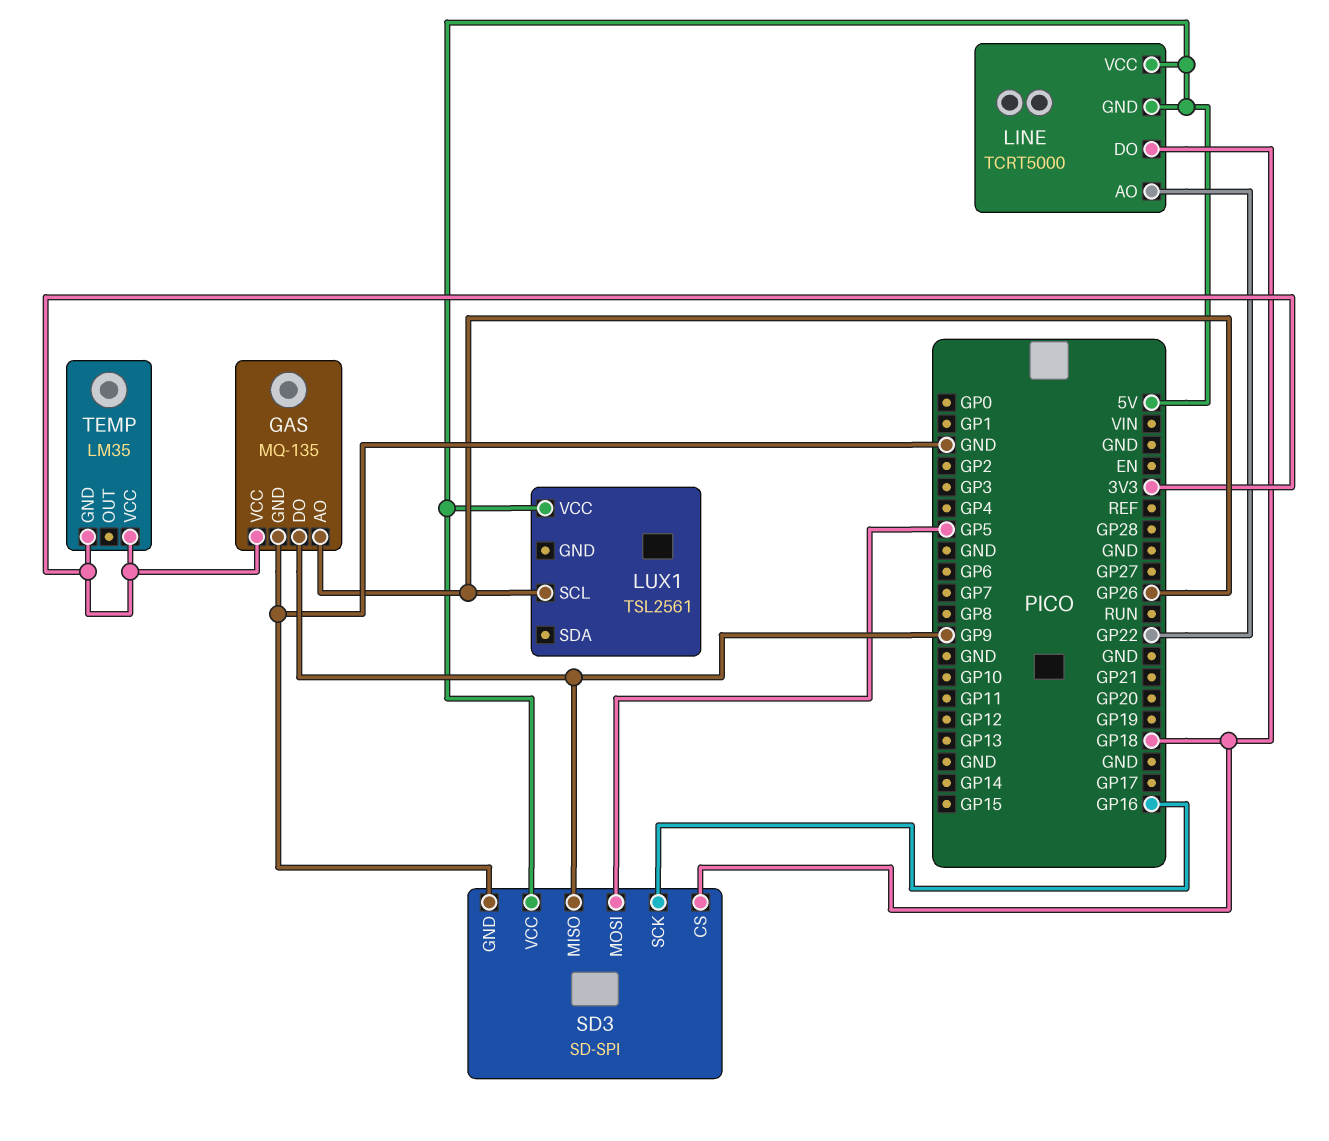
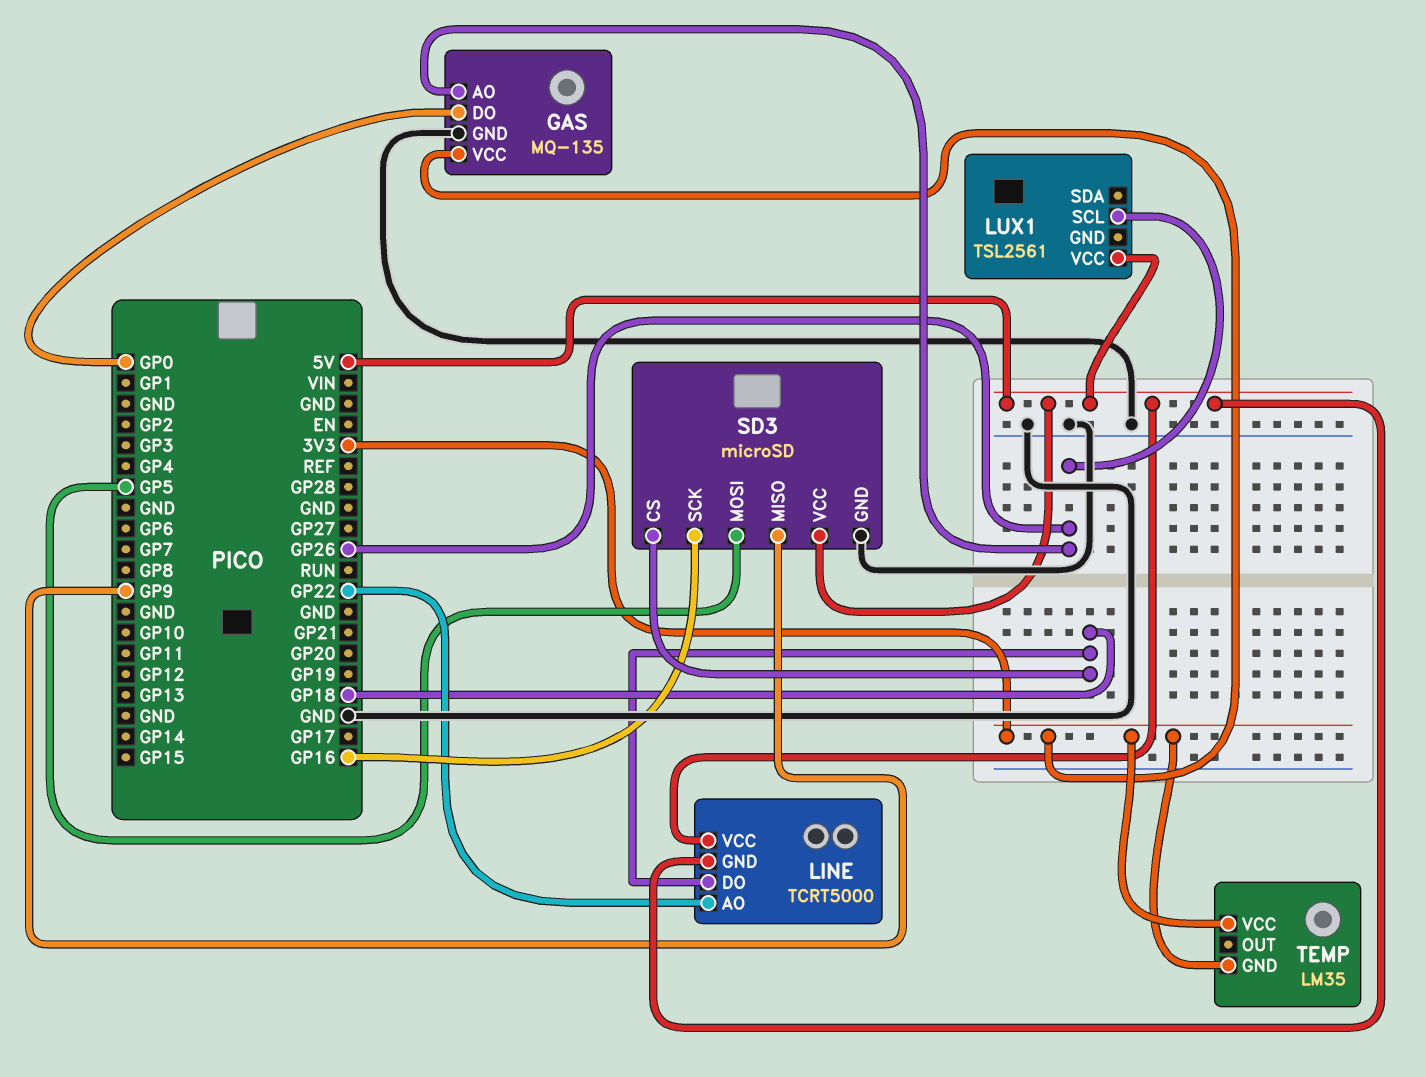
GAS pin DO: GP9 -> GP0
SD3: SD-SPI -> microSD

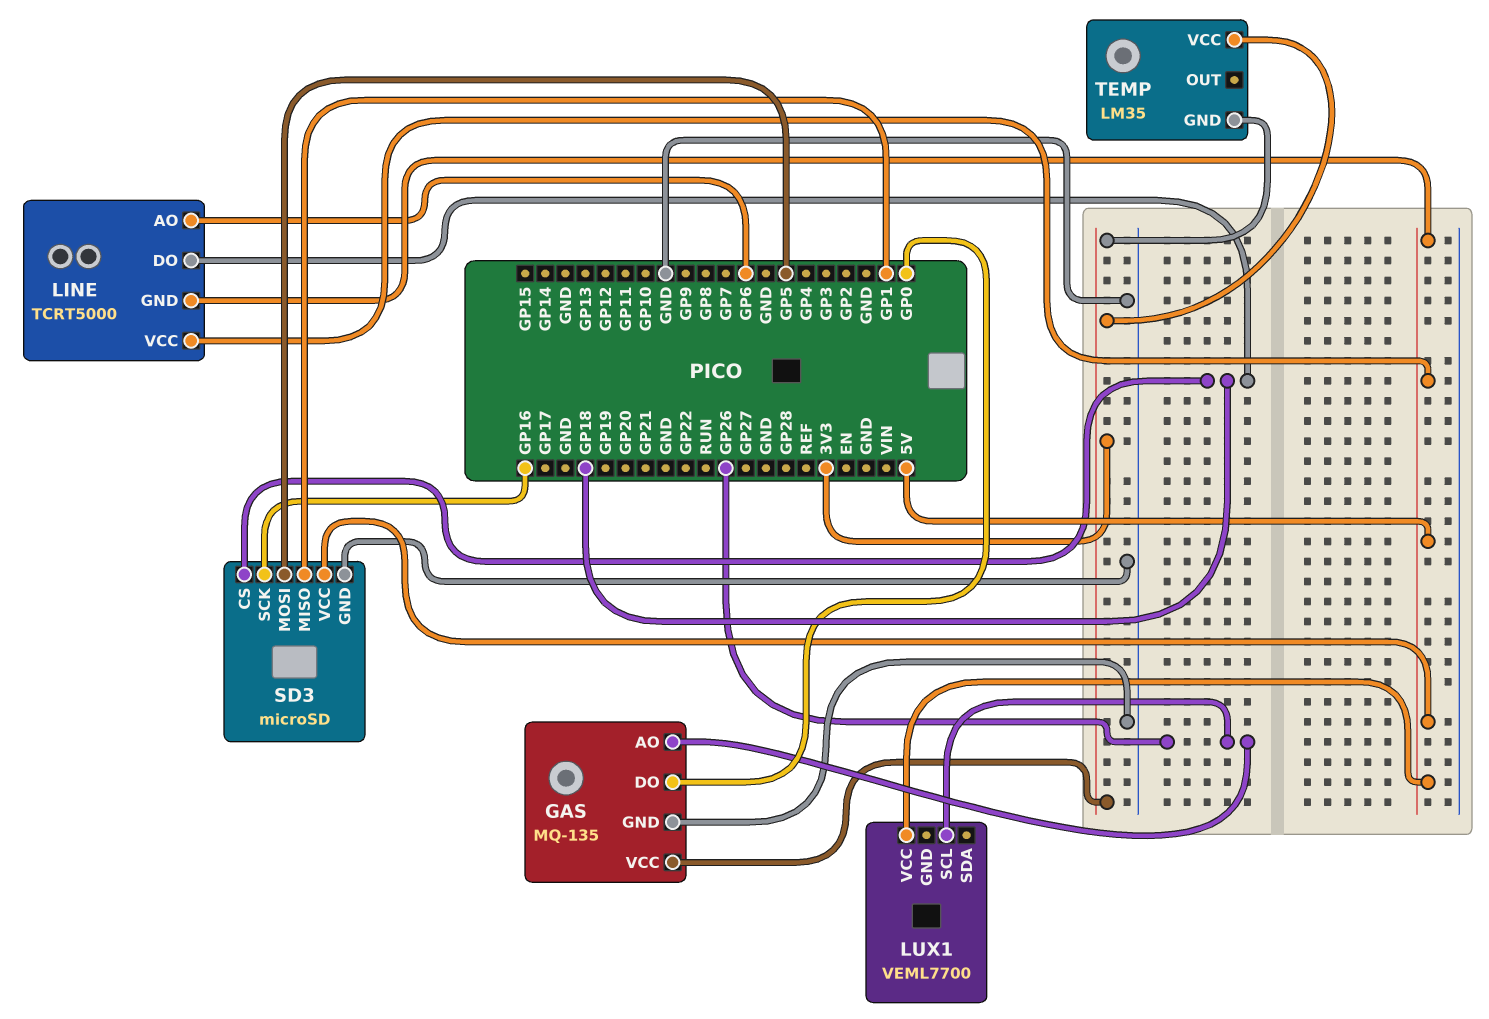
LINE pin AO: GP22 -> GP6
LUX1: TSL2561 -> VEML7700
SD3 pin MISO: GP9 -> GP1

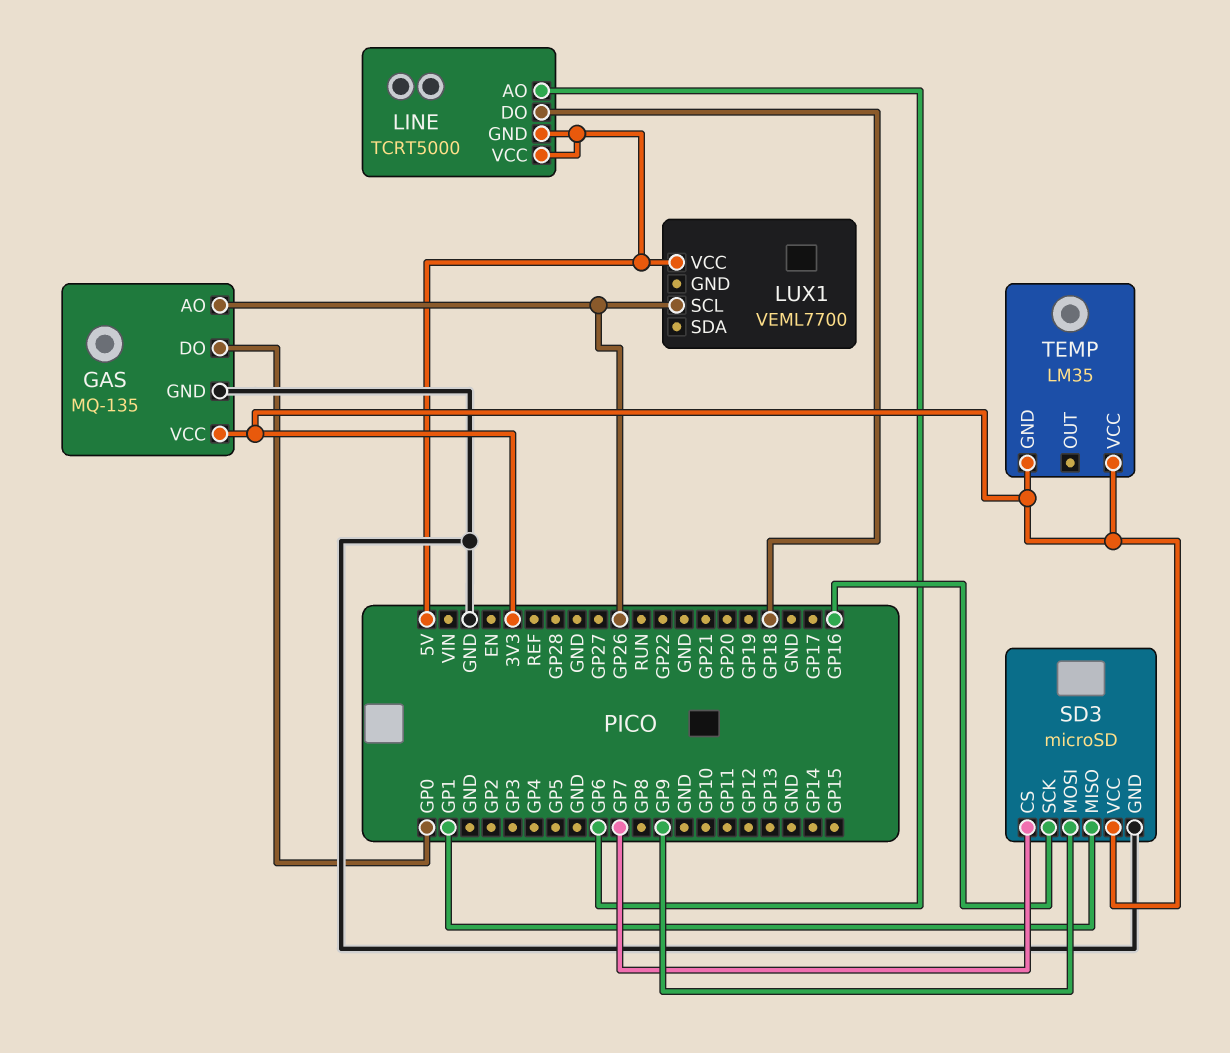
SD3 pin CS: GP18 -> GP7
SD3 pin MOSI: GP5 -> GP9
SD3 pin VCC: 5V -> 3V3

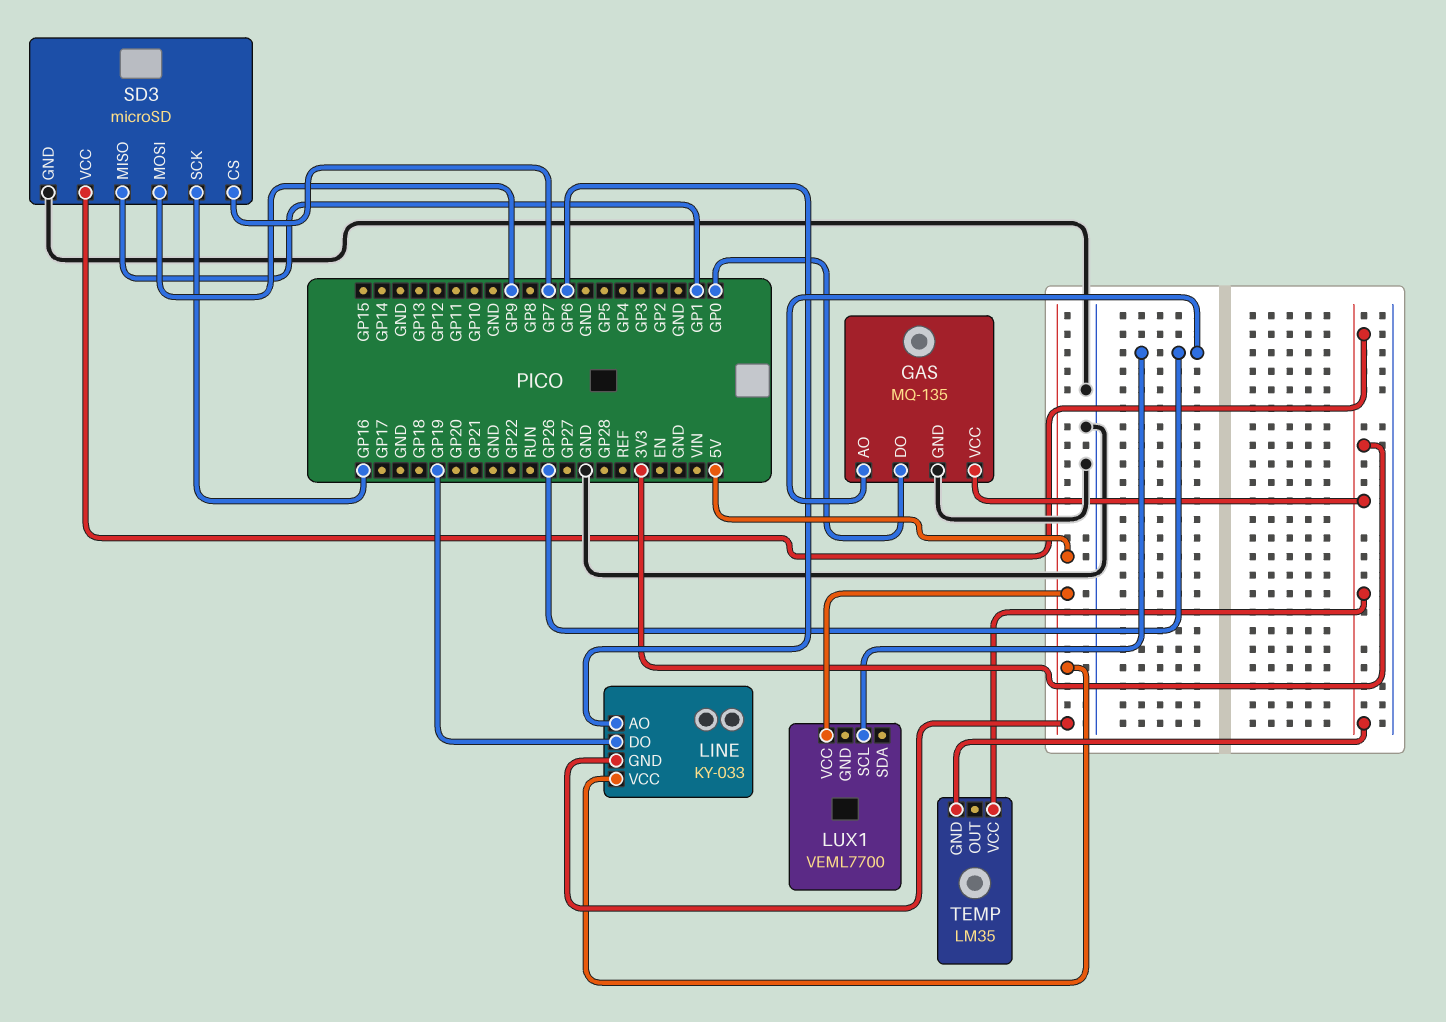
LINE: TCRT5000 -> KY-033
LINE pin DO: GP18 -> GP19

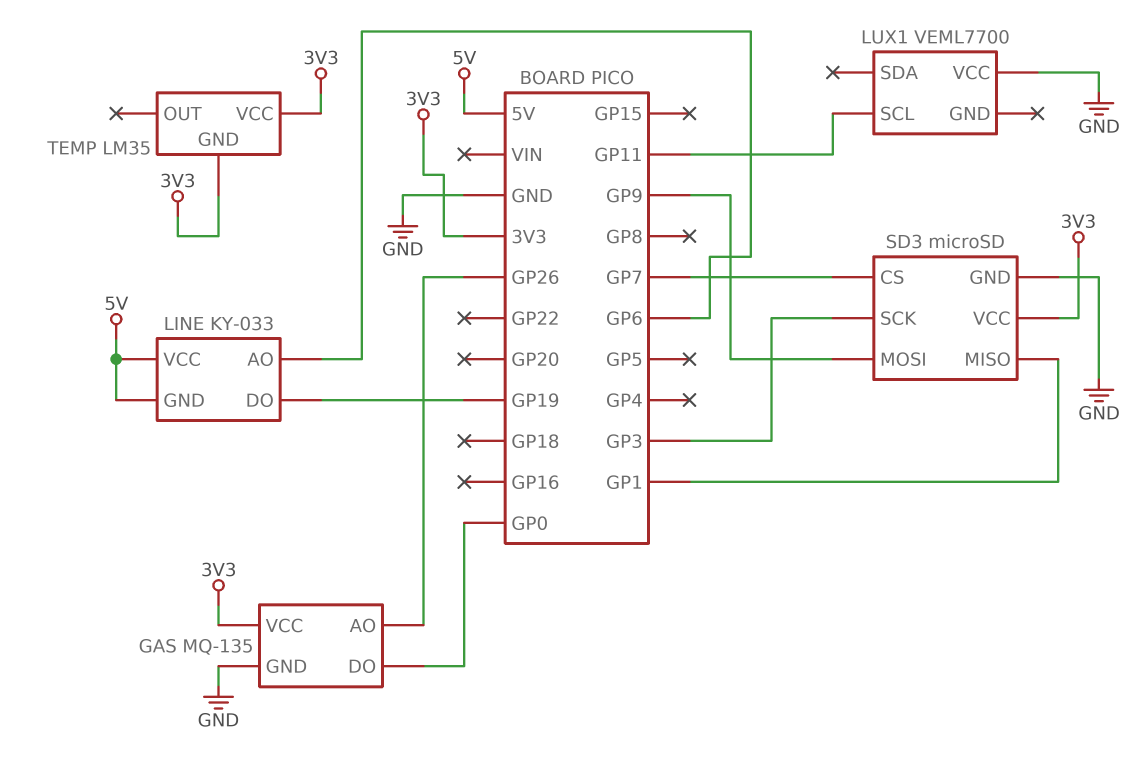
LUX1 pin SCL: GP26 -> GP11
LUX1 pin VCC: 5V -> GND
SD3 pin SCK: GP16 -> GP3

